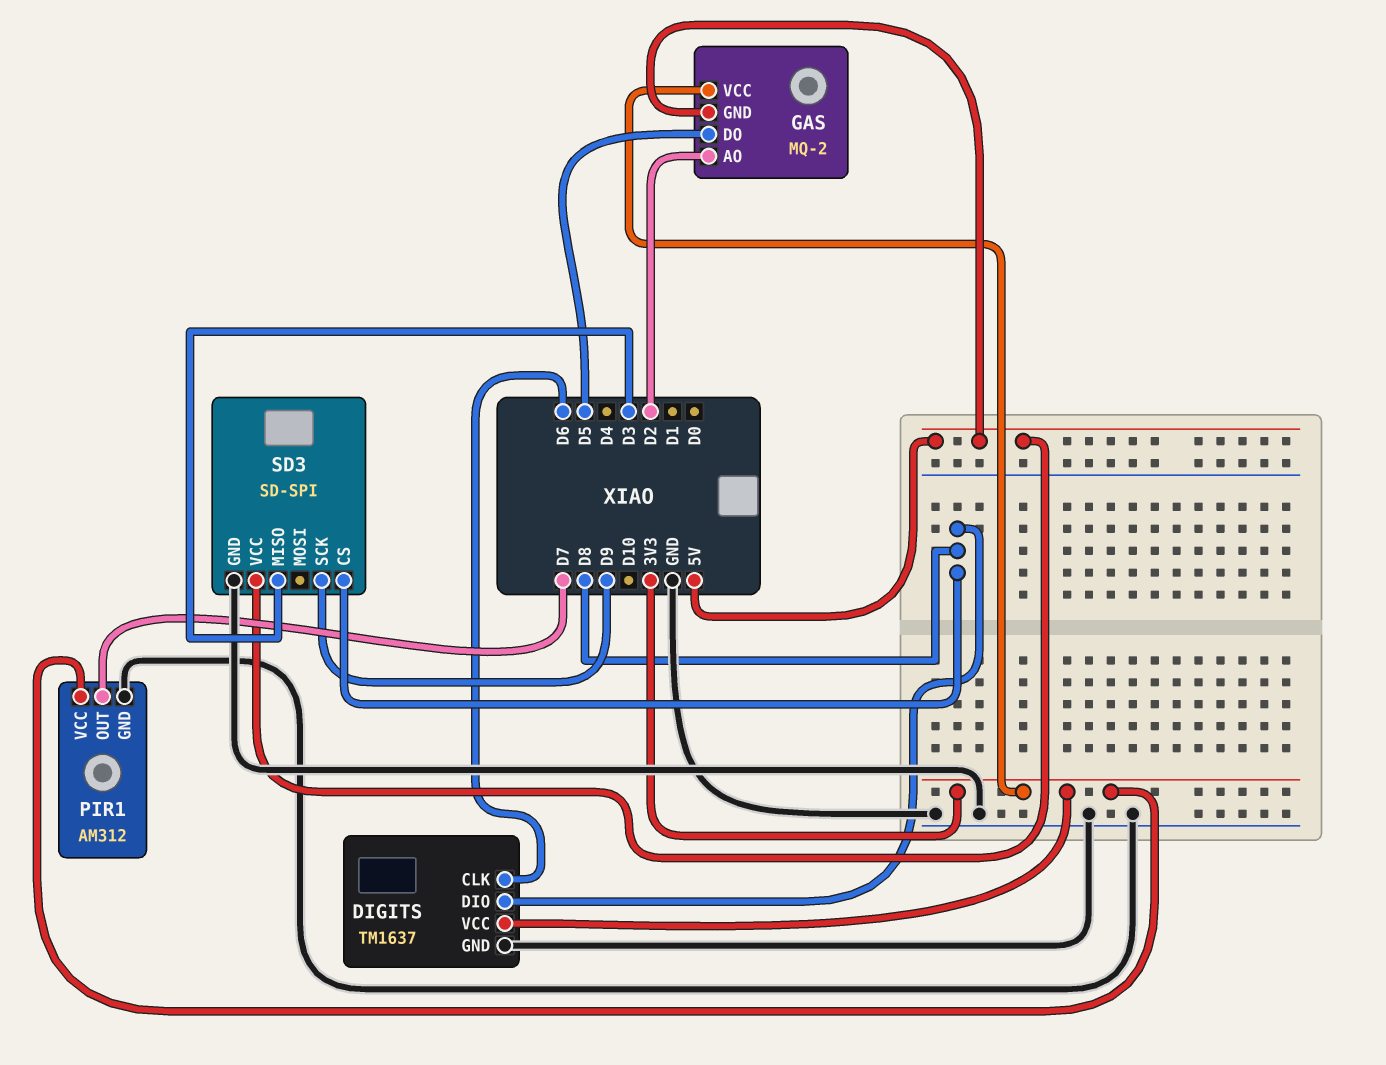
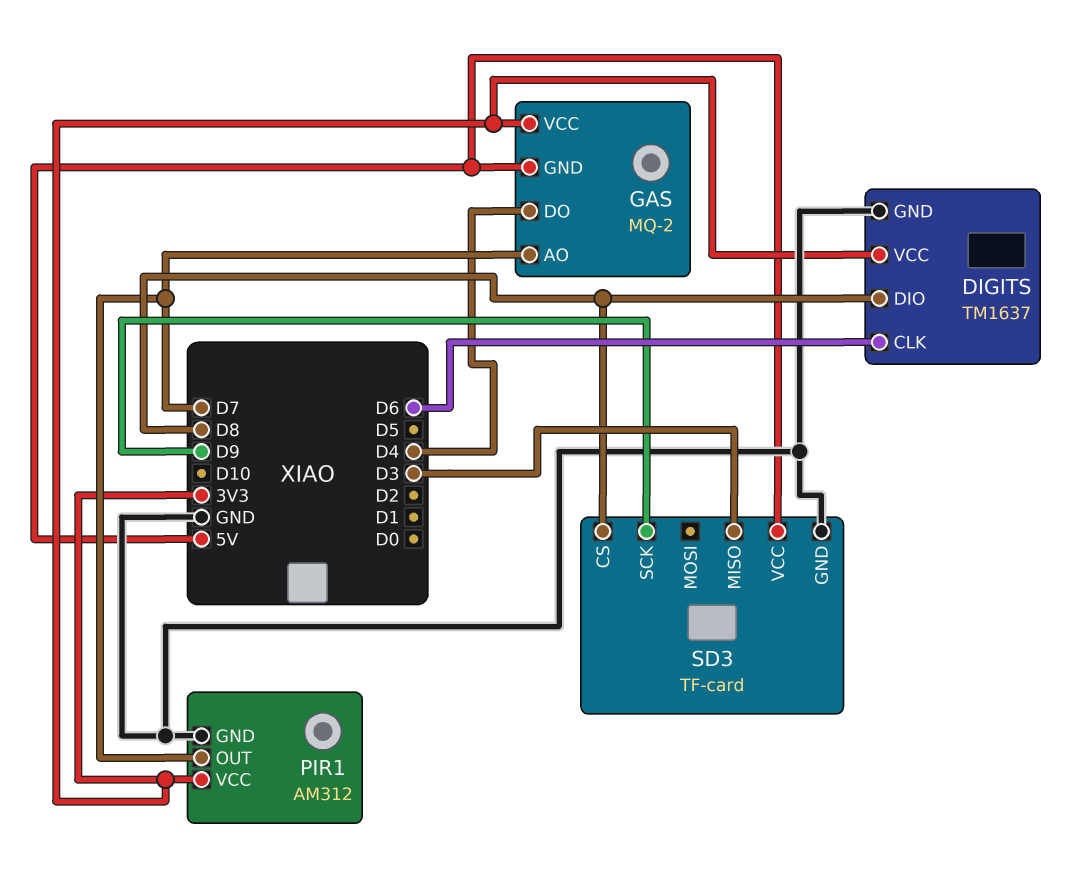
GAS pin AO: D2 -> D7
GAS pin DO: D5 -> D4
SD3: SD-SPI -> TF-card

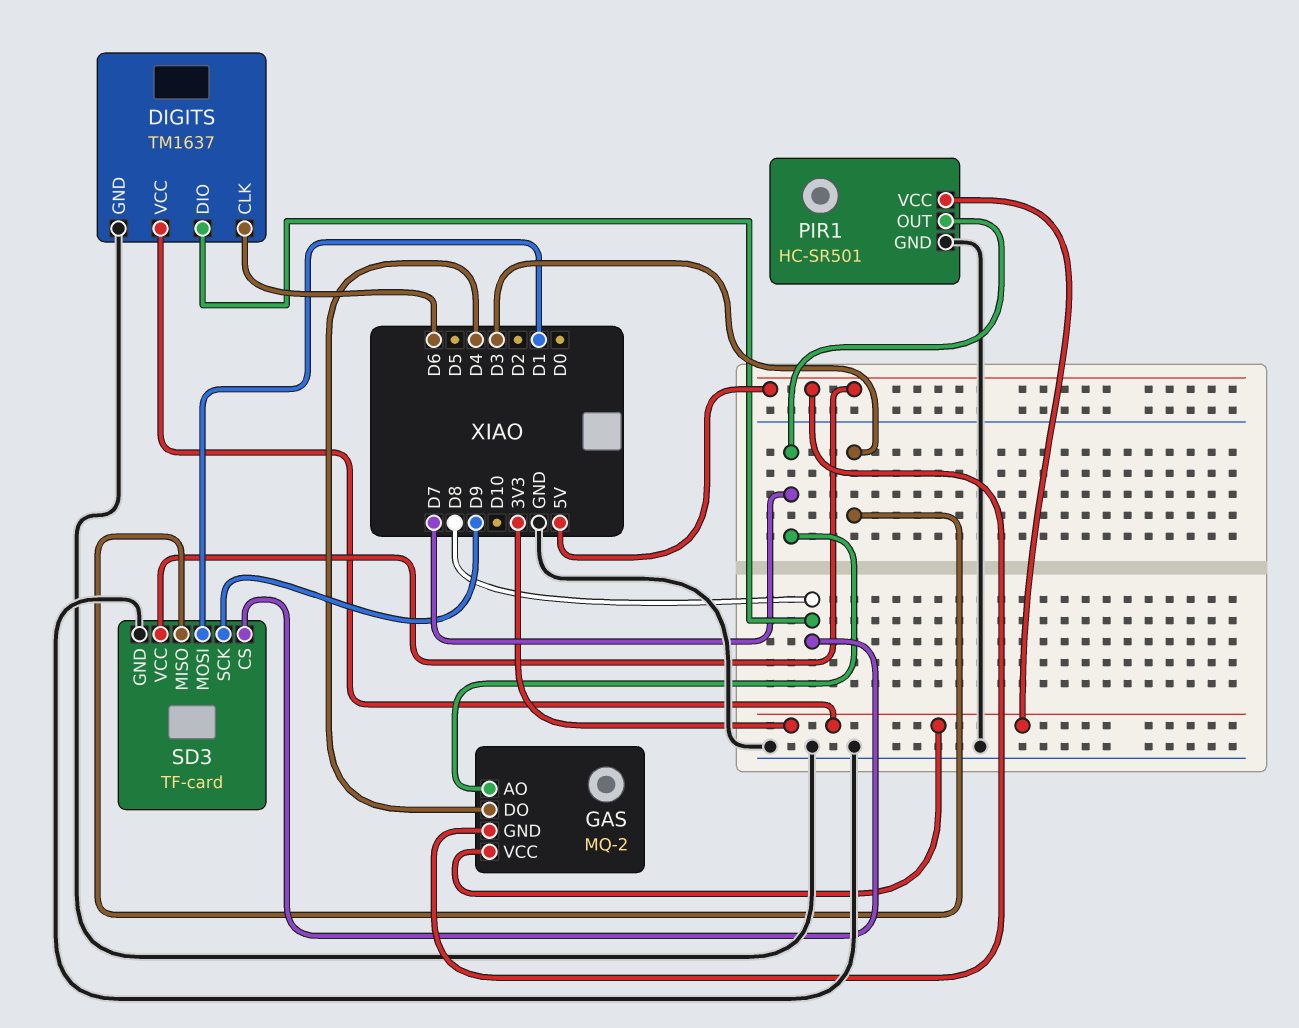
PIR1: AM312 -> HC-SR501
SD3 pin MOSI: none -> D1

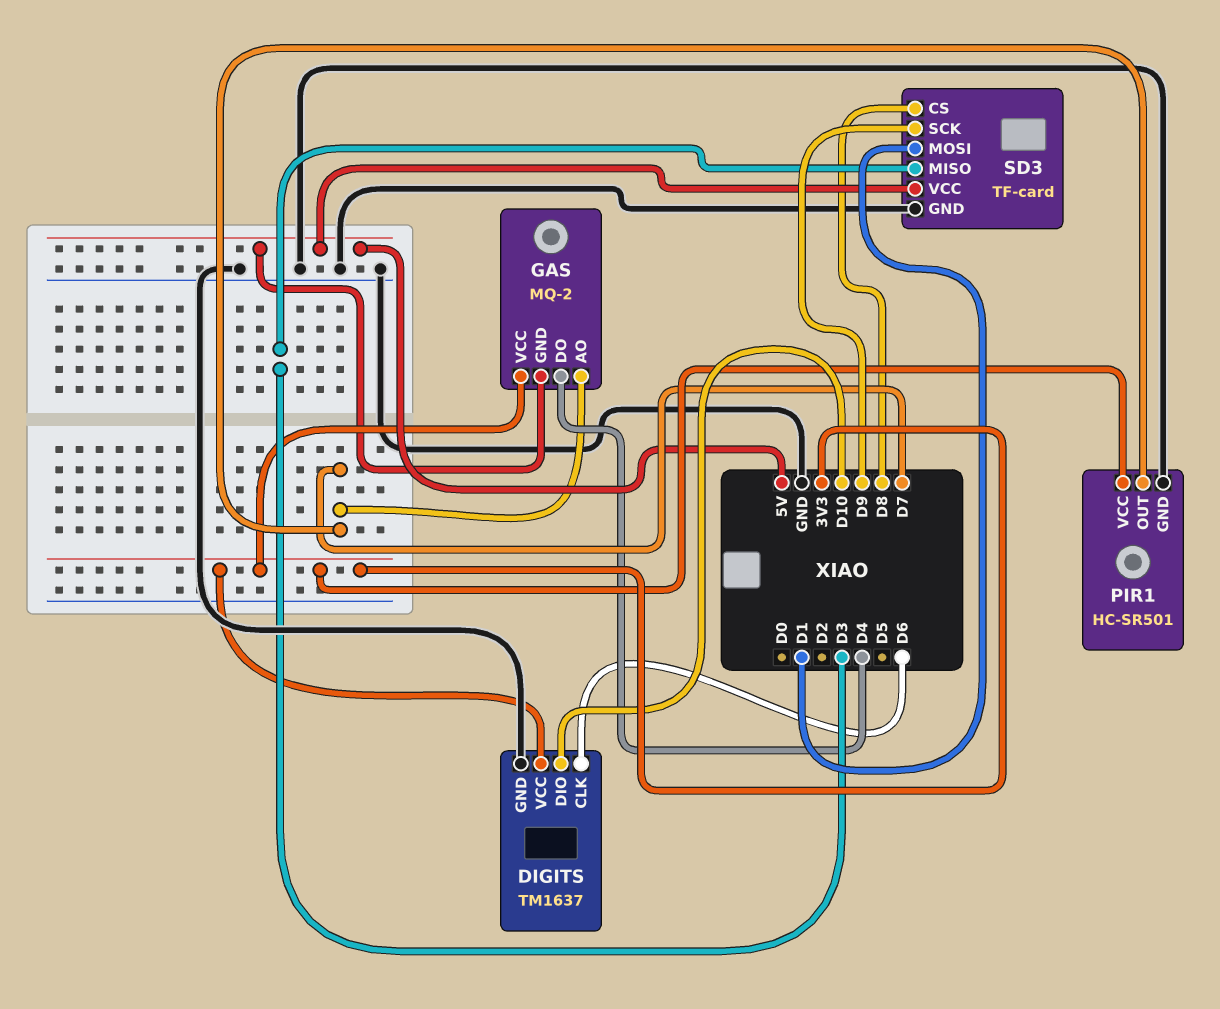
DIGITS pin DIO: D8 -> D10

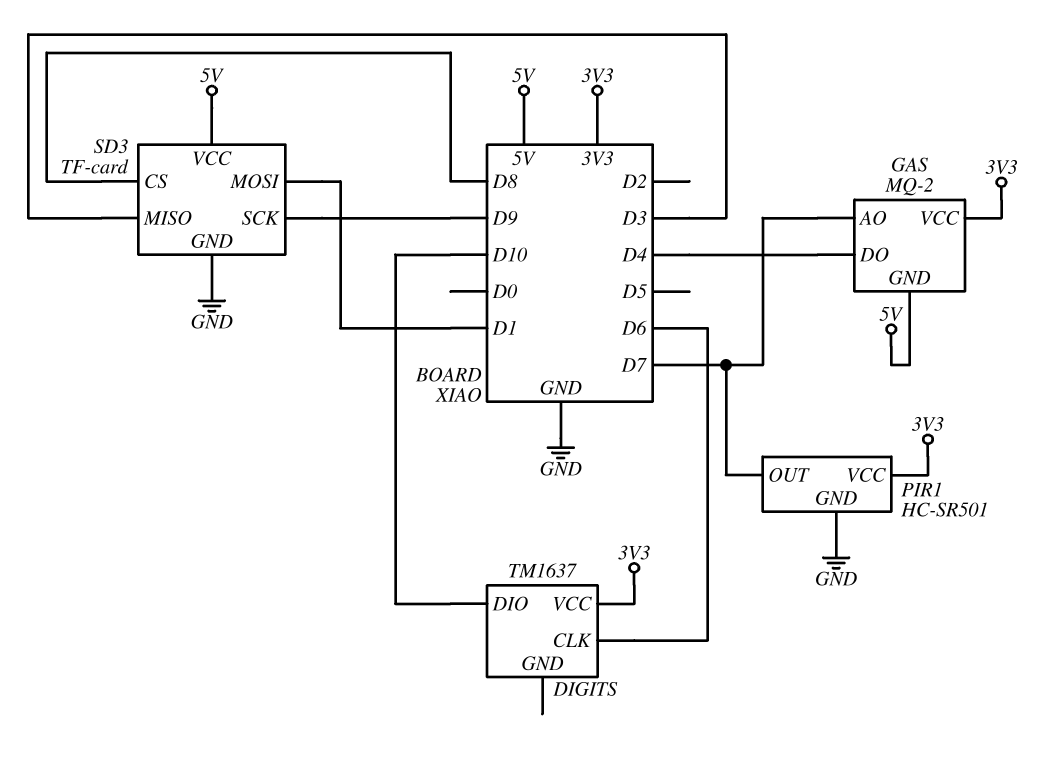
DIGITS pin GND: GND -> none

